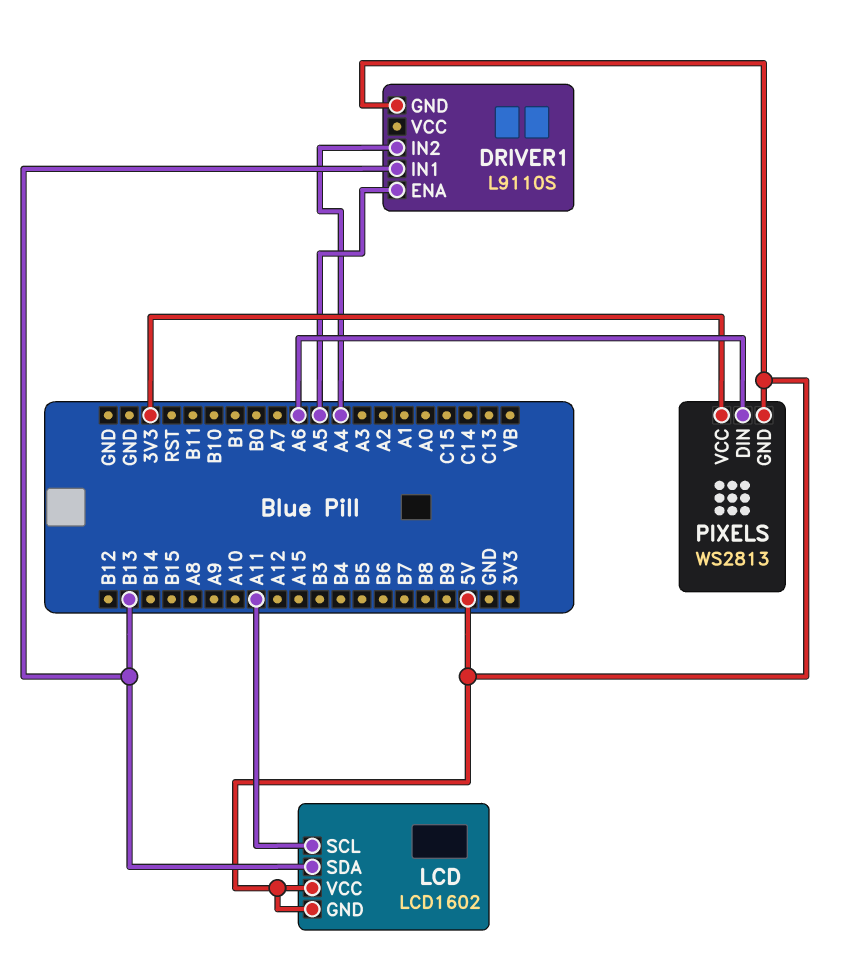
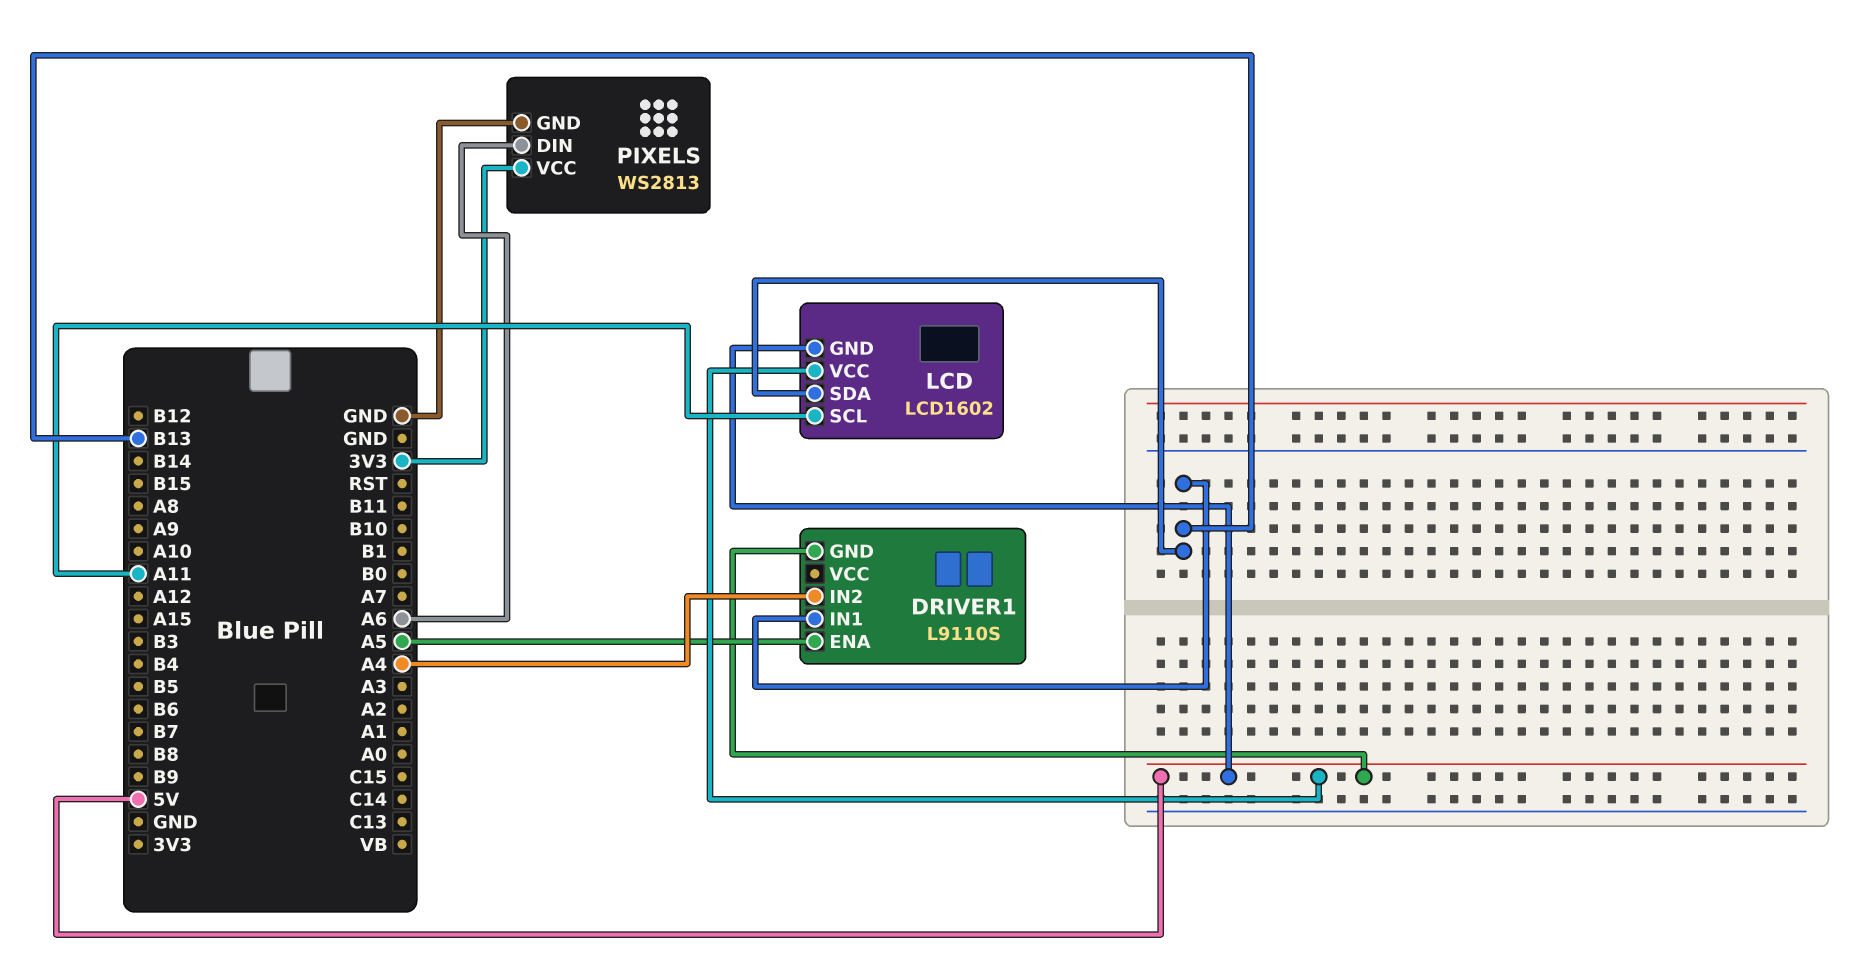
PIXELS pin GND: 5V -> GND

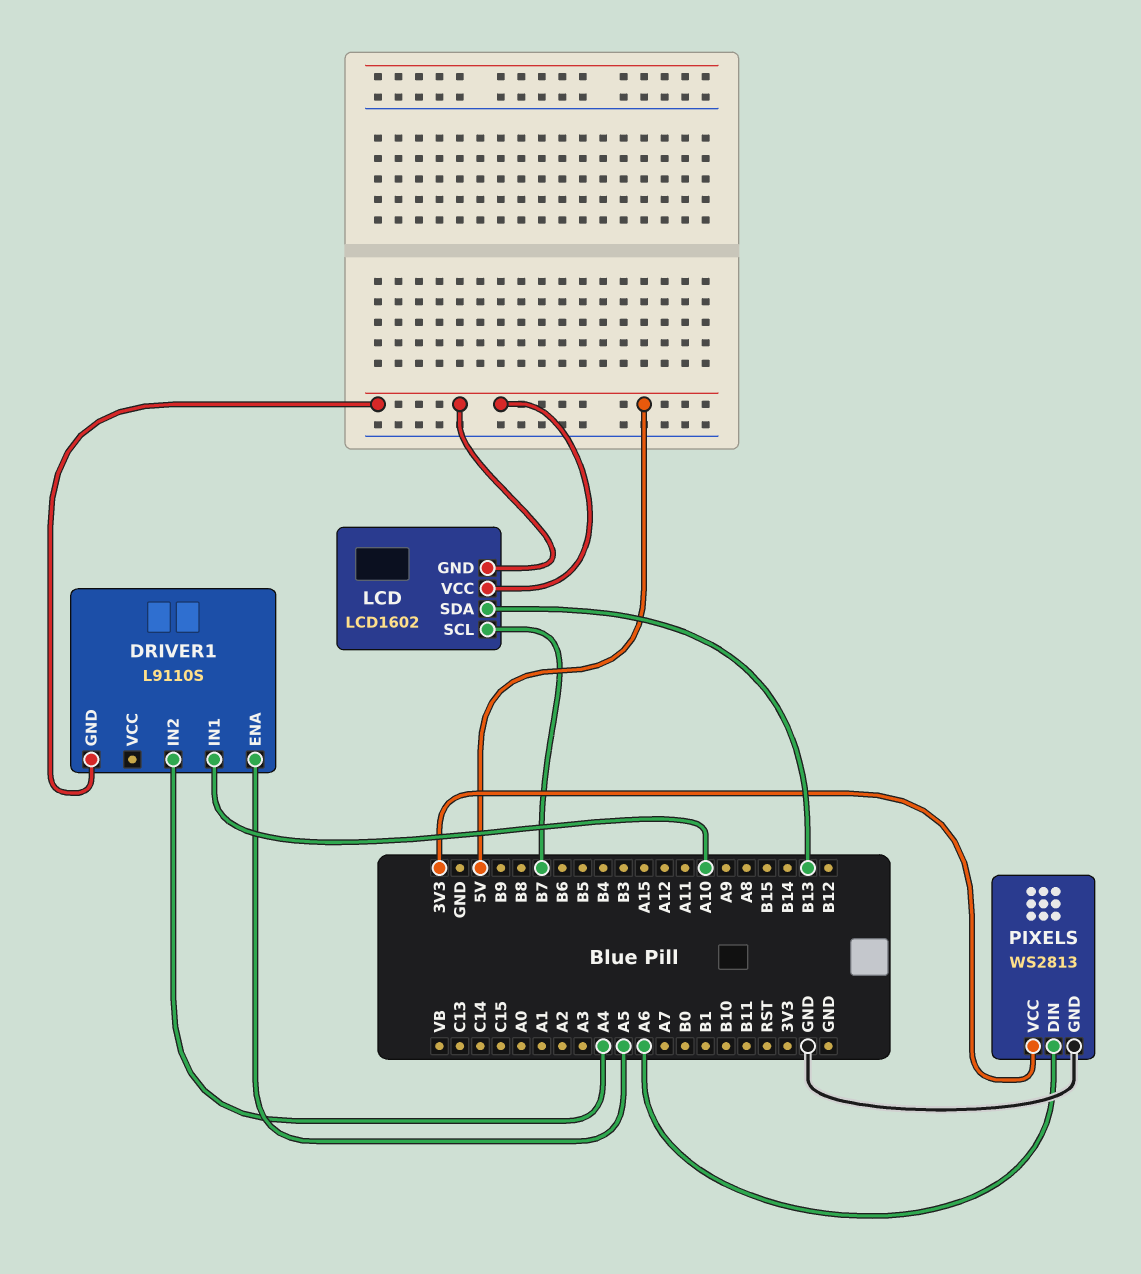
DRIVER1 pin IN1: B13 -> A10
LCD pin SCL: A11 -> B7

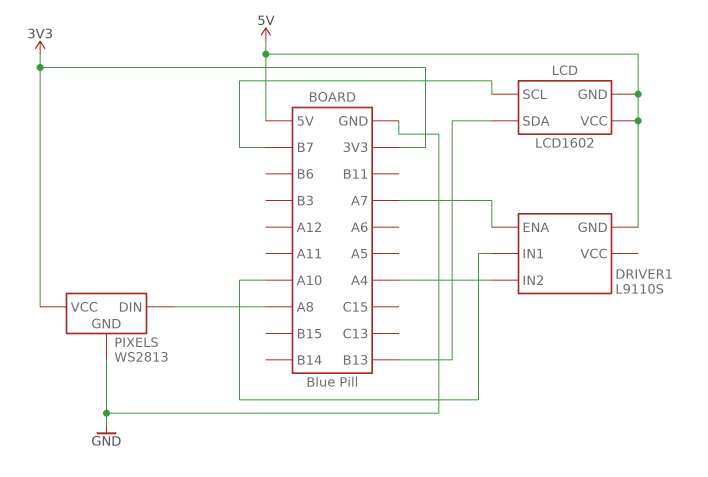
DRIVER1 pin ENA: A5 -> A7
PIXELS pin DIN: A6 -> A8

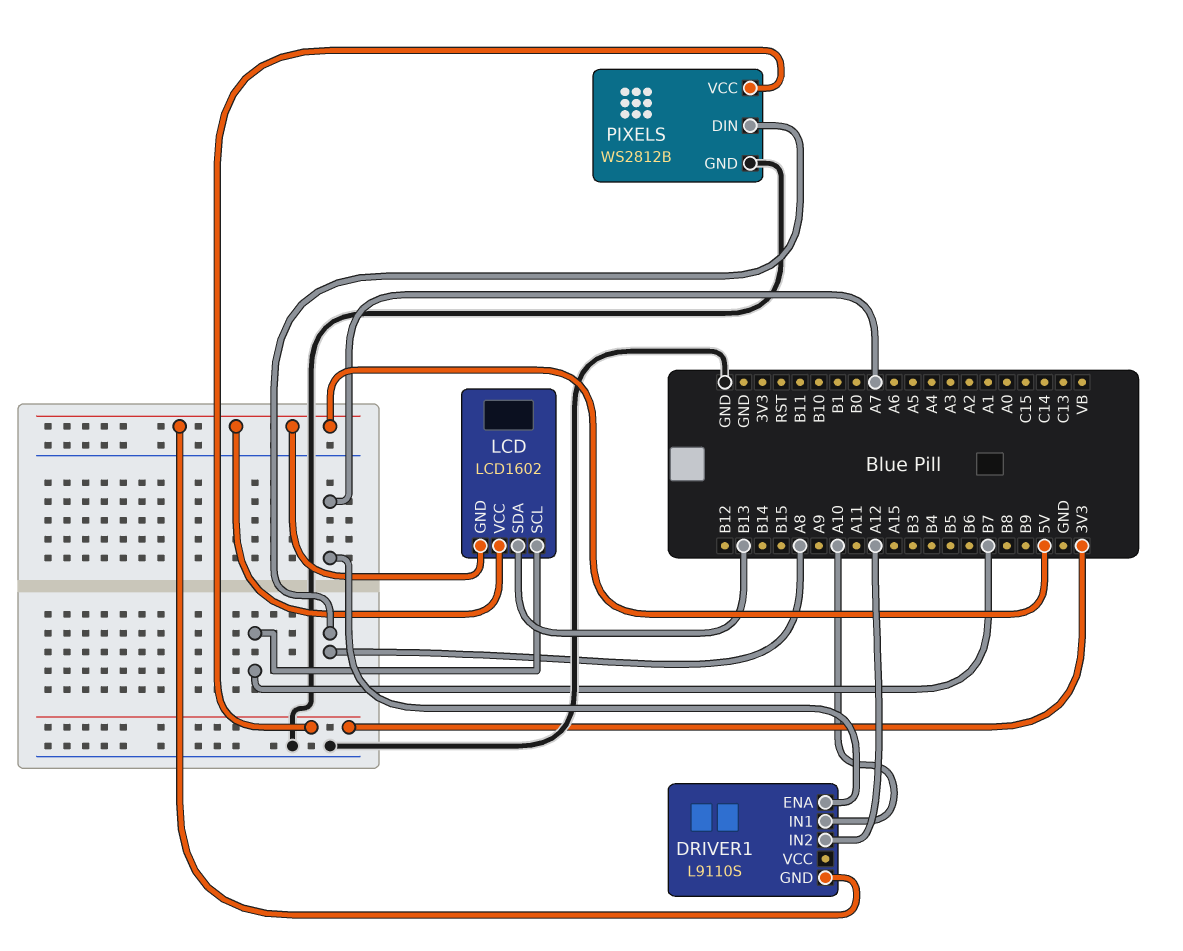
DRIVER1 pin IN2: A4 -> A12
PIXELS: WS2813 -> WS2812B

